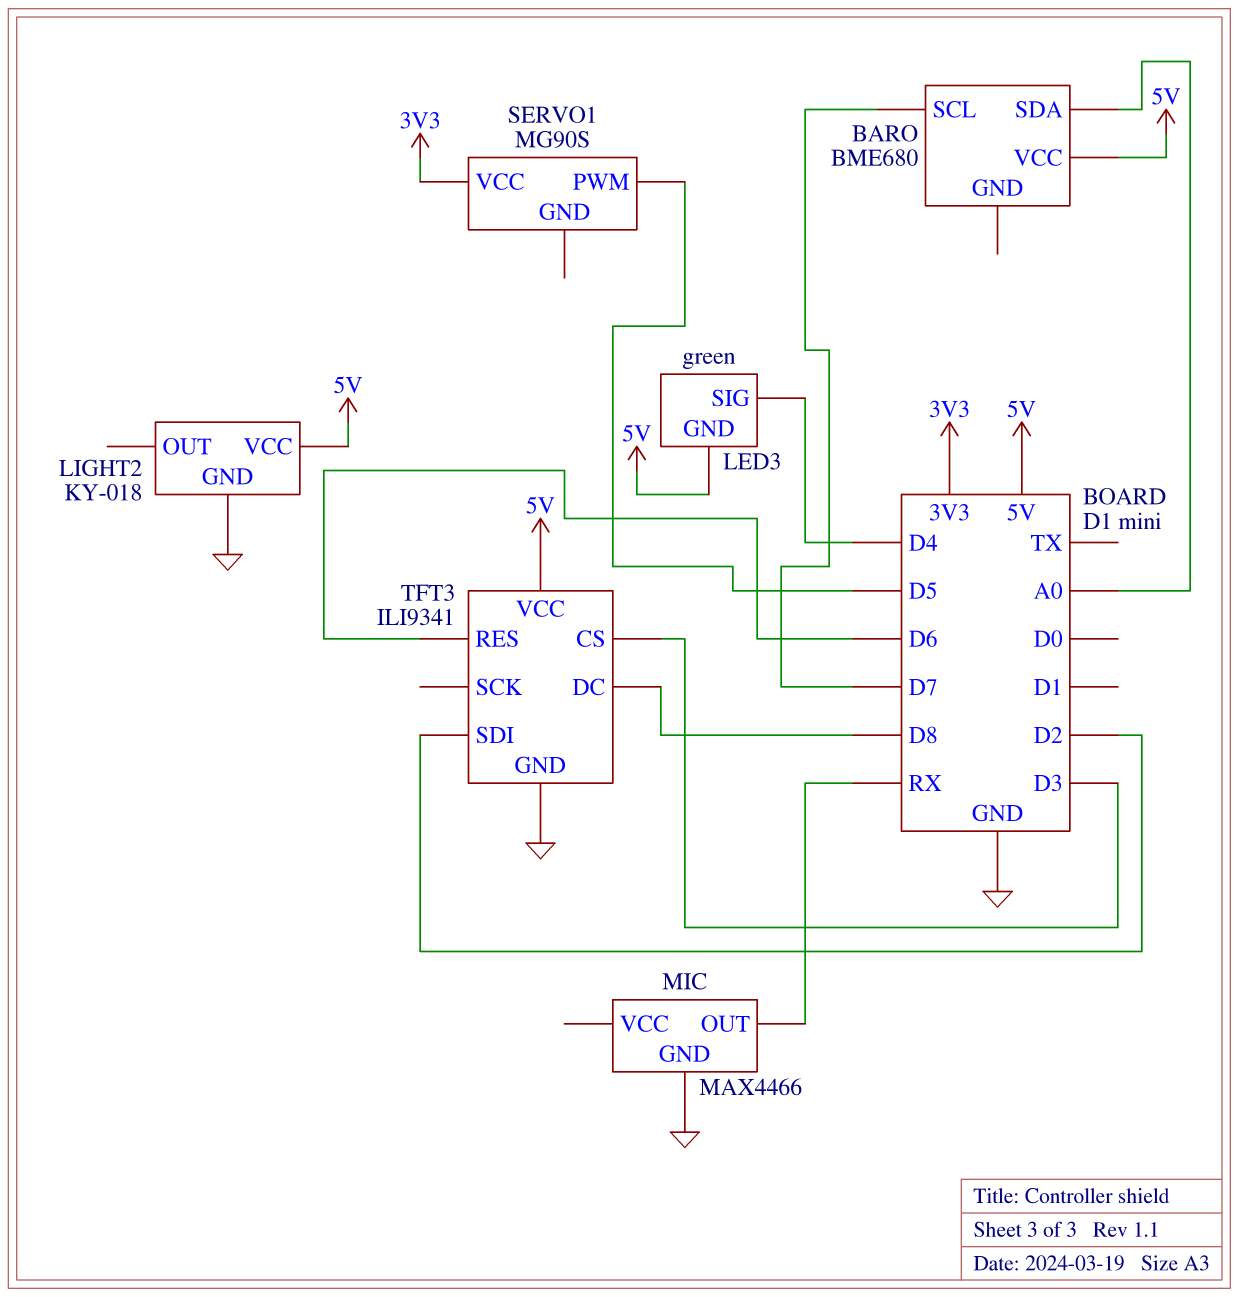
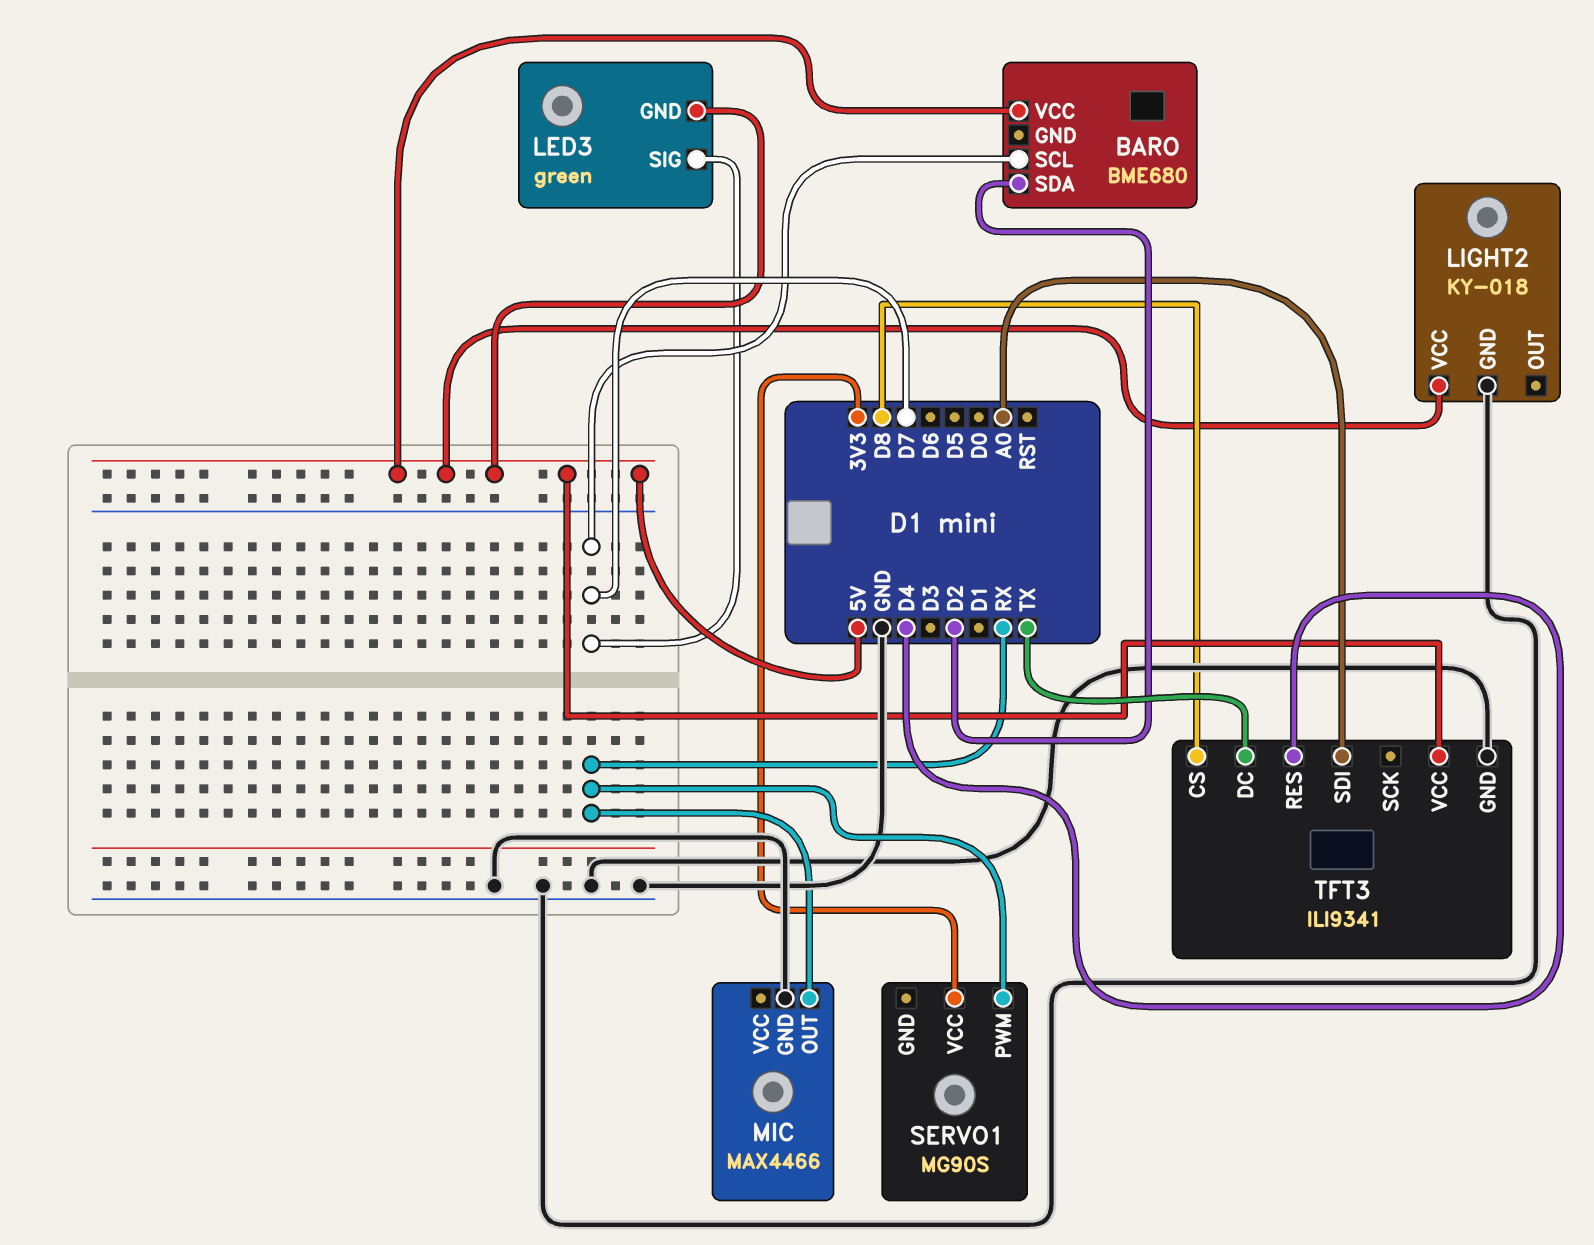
BARO pin SDA: A0 -> D2
LED3 pin SIG: D4 -> D7
SERVO1 pin PWM: D5 -> RX
TFT3 pin CS: D3 -> D8
TFT3 pin DC: D8 -> TX
TFT3 pin RES: D6 -> D4
TFT3 pin SDI: D2 -> A0

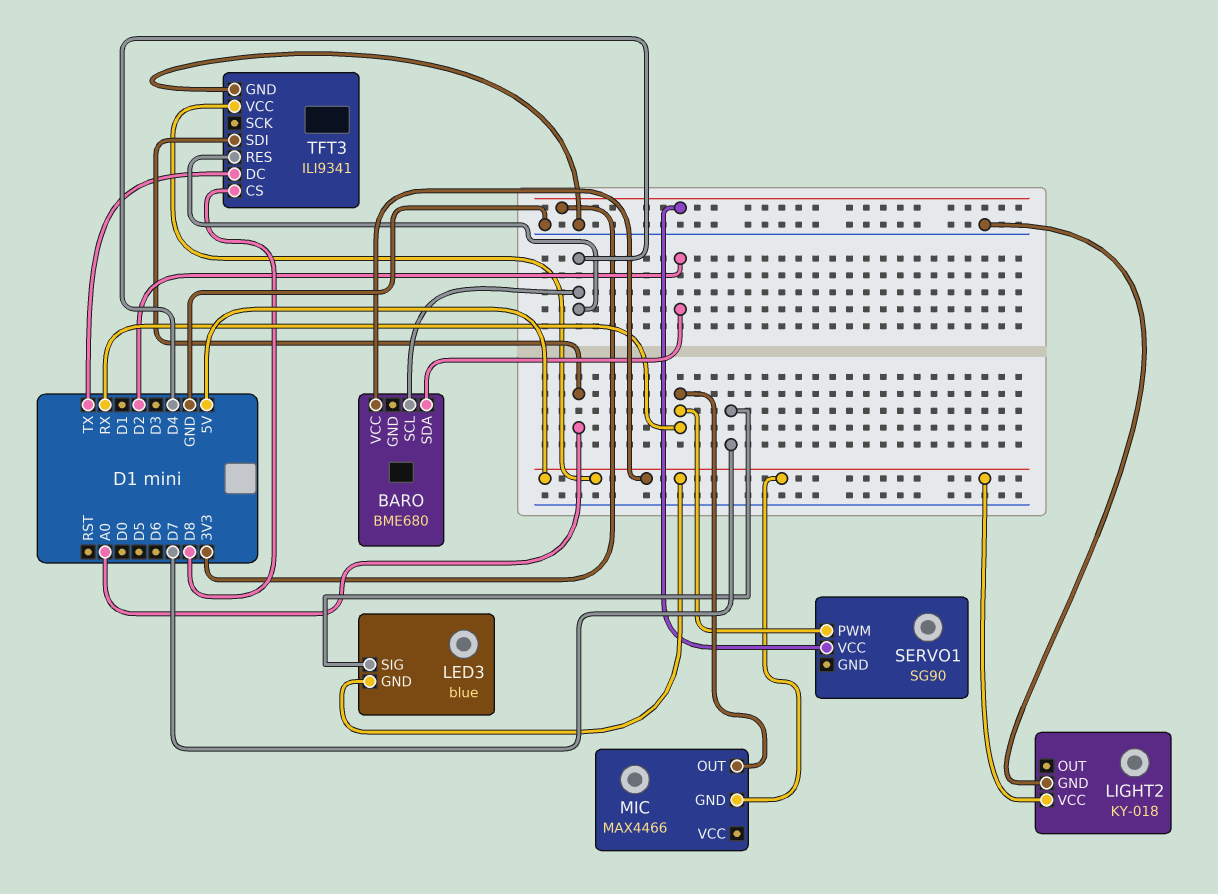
BARO pin SCL: D7 -> D4
LED3: green -> blue
MIC pin GND: GND -> 5V
SERVO1: MG90S -> SG90

